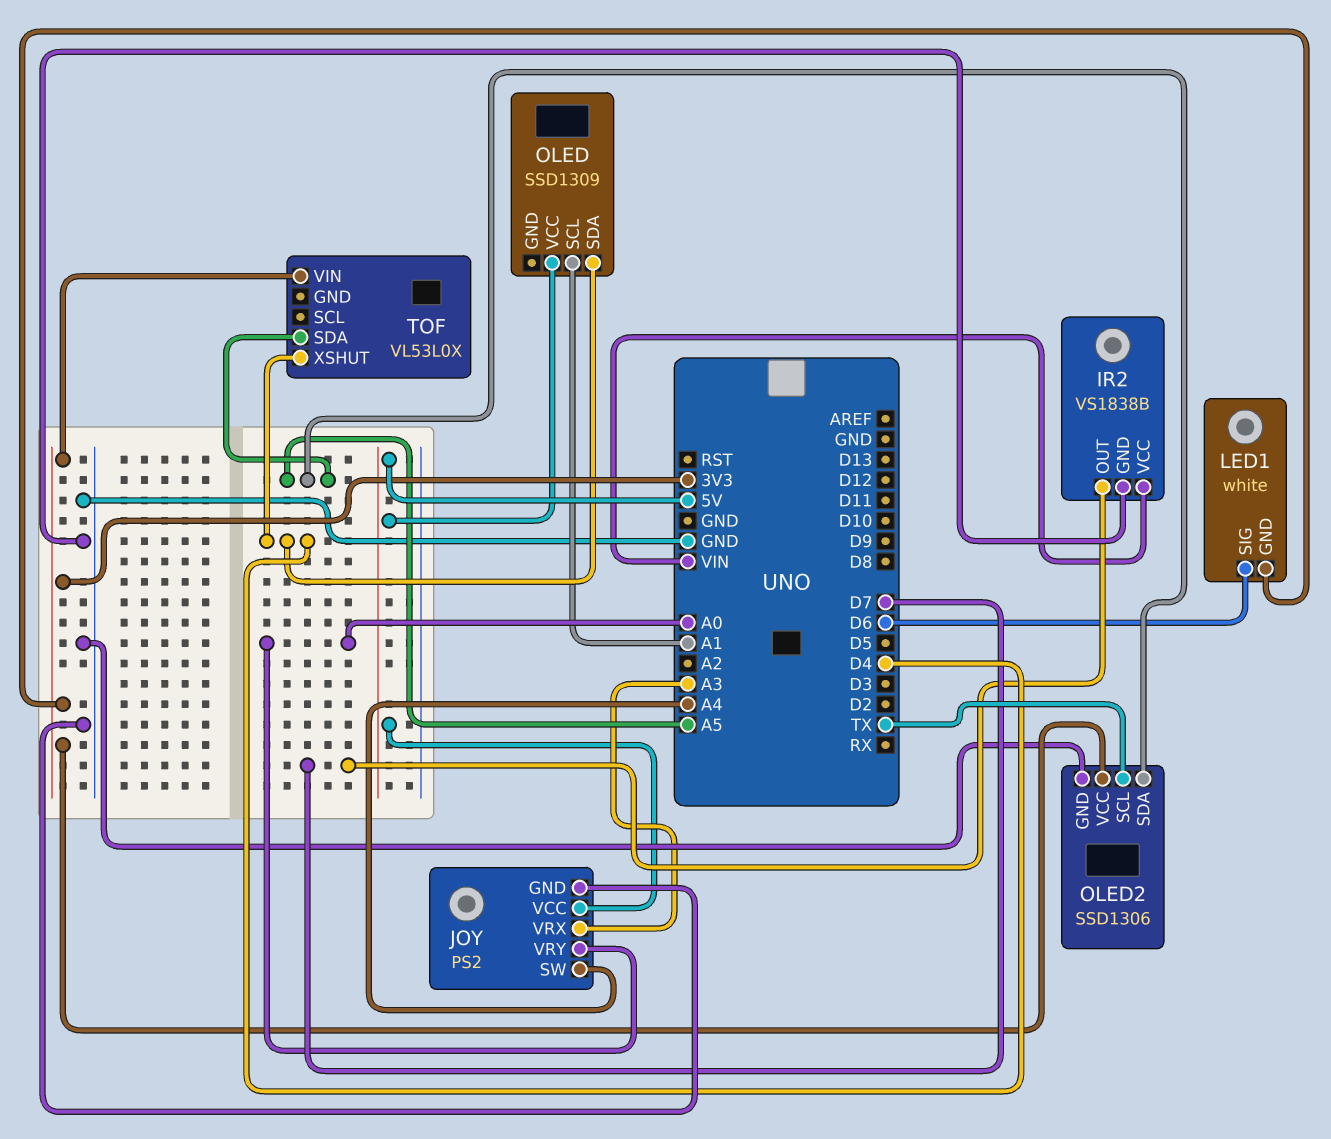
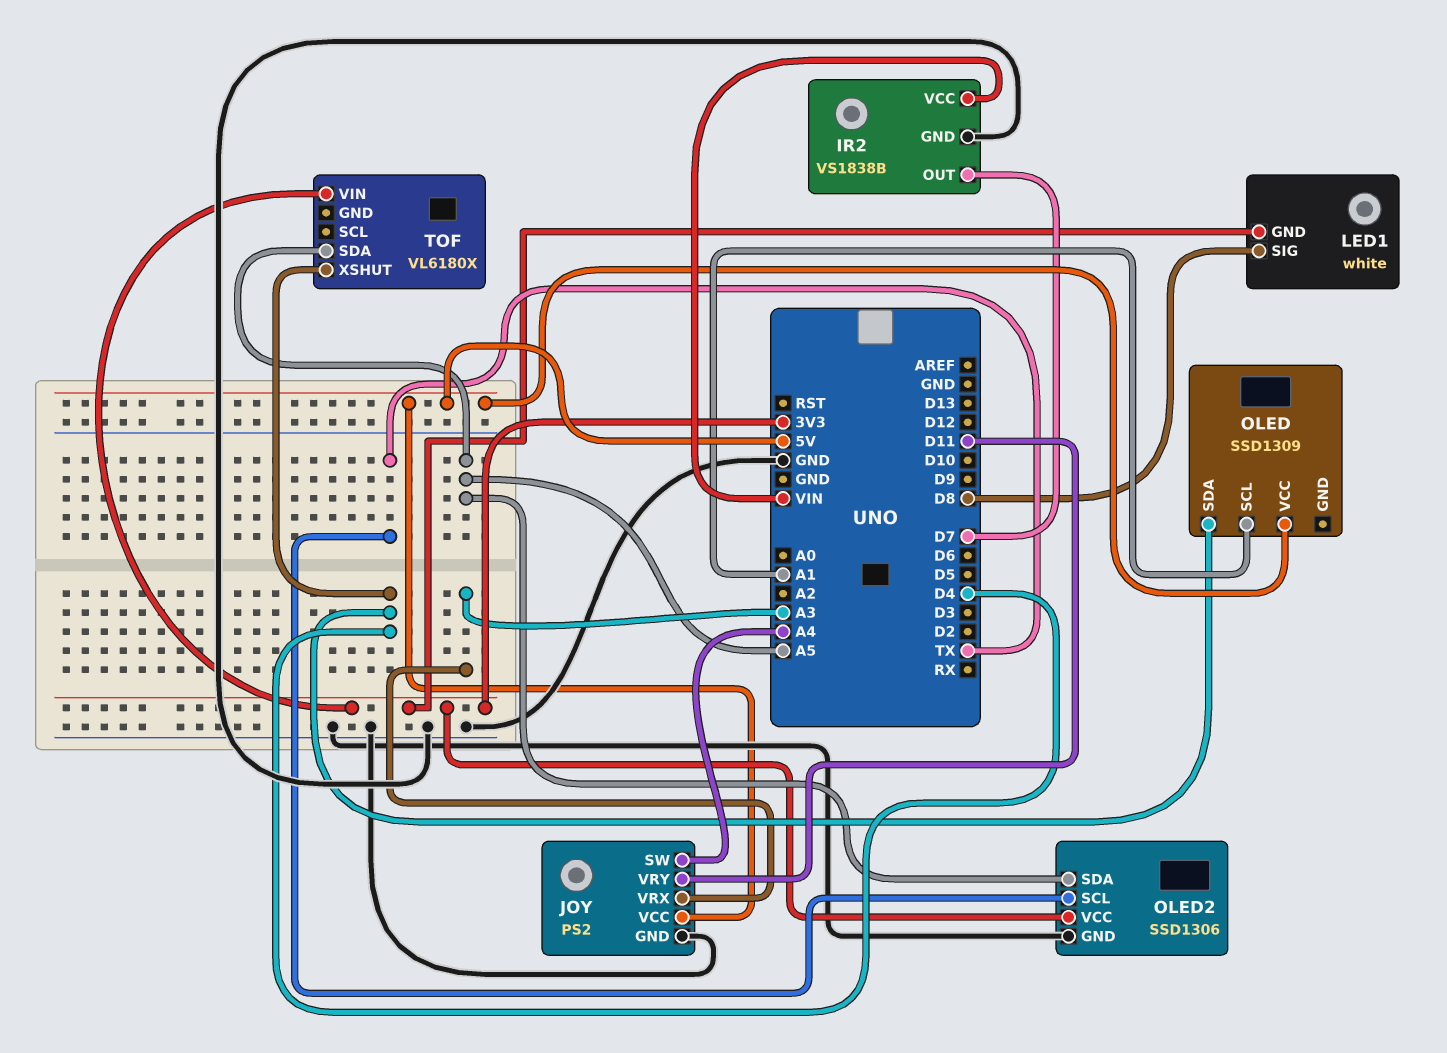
JOY pin VRY: A0 -> D11
LED1 pin SIG: D6 -> D8
TOF: VL53L0X -> VL6180X

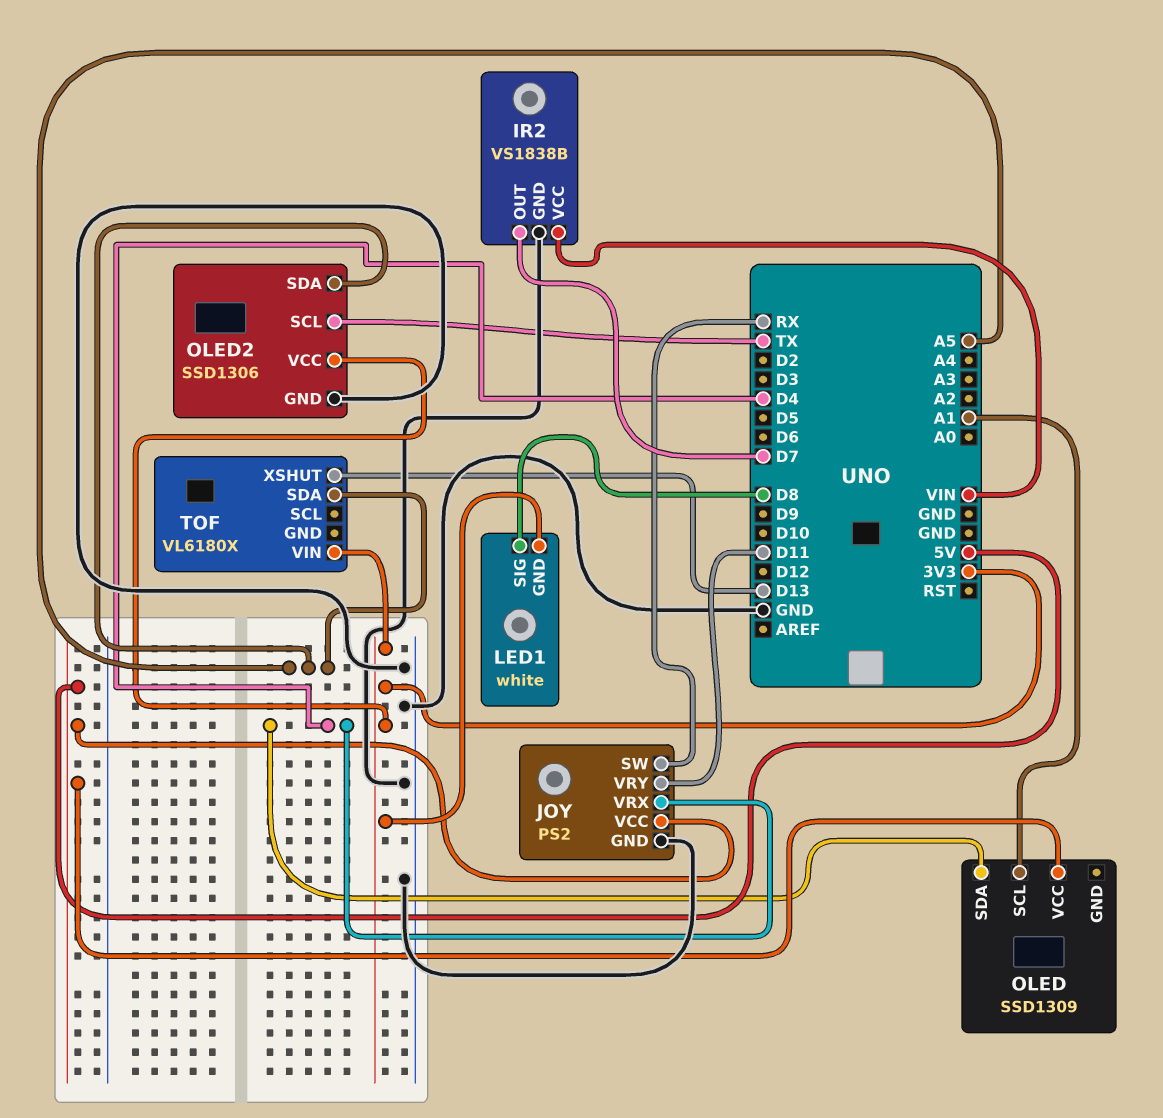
JOY pin SW: A4 -> RX
JOY pin VRX: A3 -> D4
TOF pin XSHUT: D4 -> D13

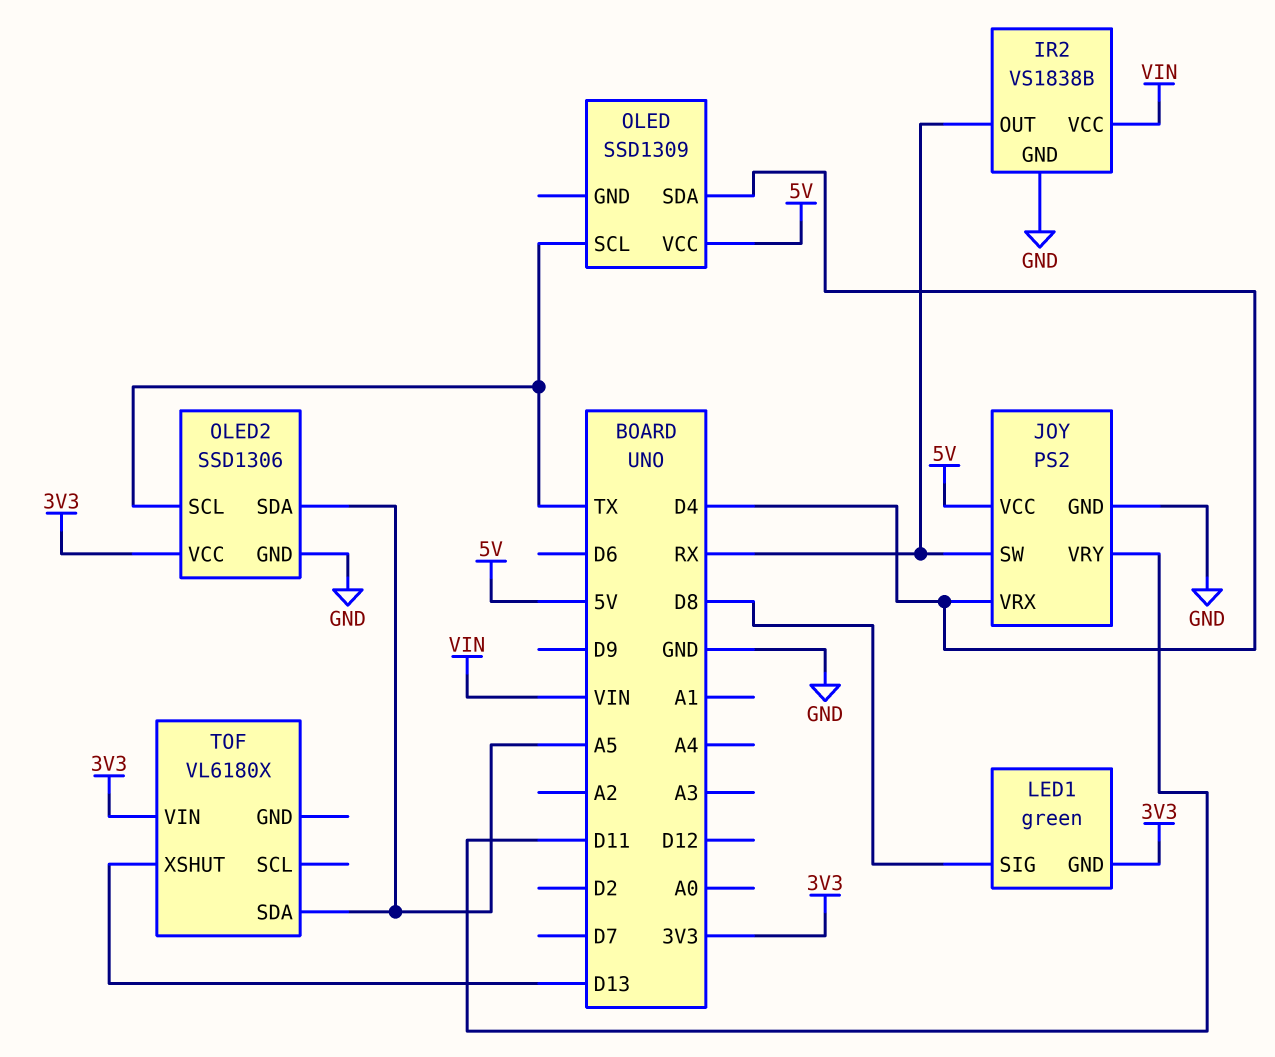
IR2 pin OUT: D7 -> RX
LED1: white -> green
OLED pin SCL: A1 -> TX

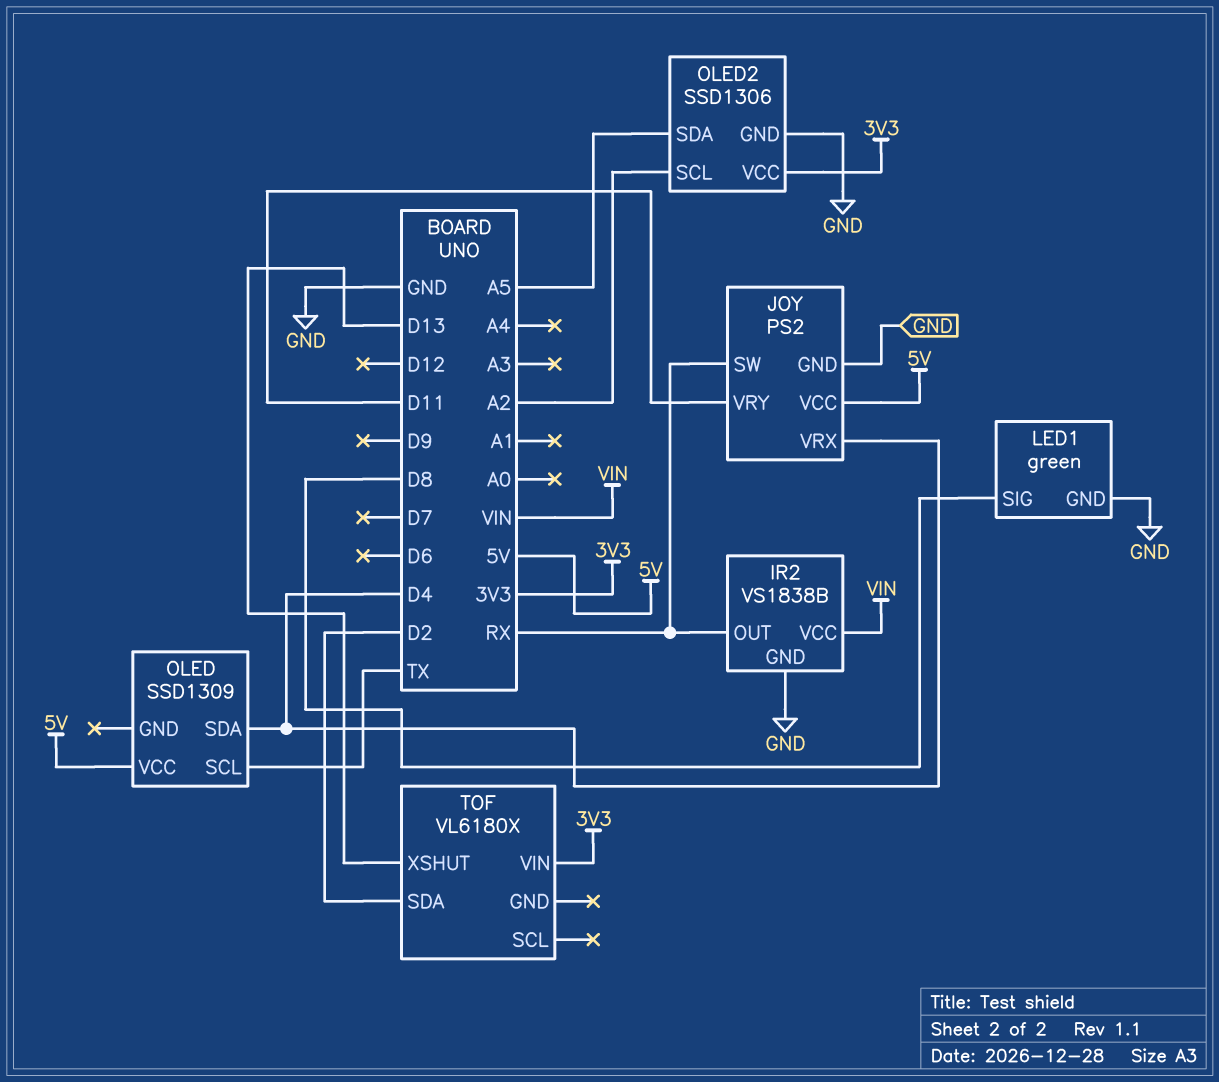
LED1 pin GND: 3V3 -> GND
OLED2 pin SCL: TX -> A2
TOF pin SDA: A5 -> D2

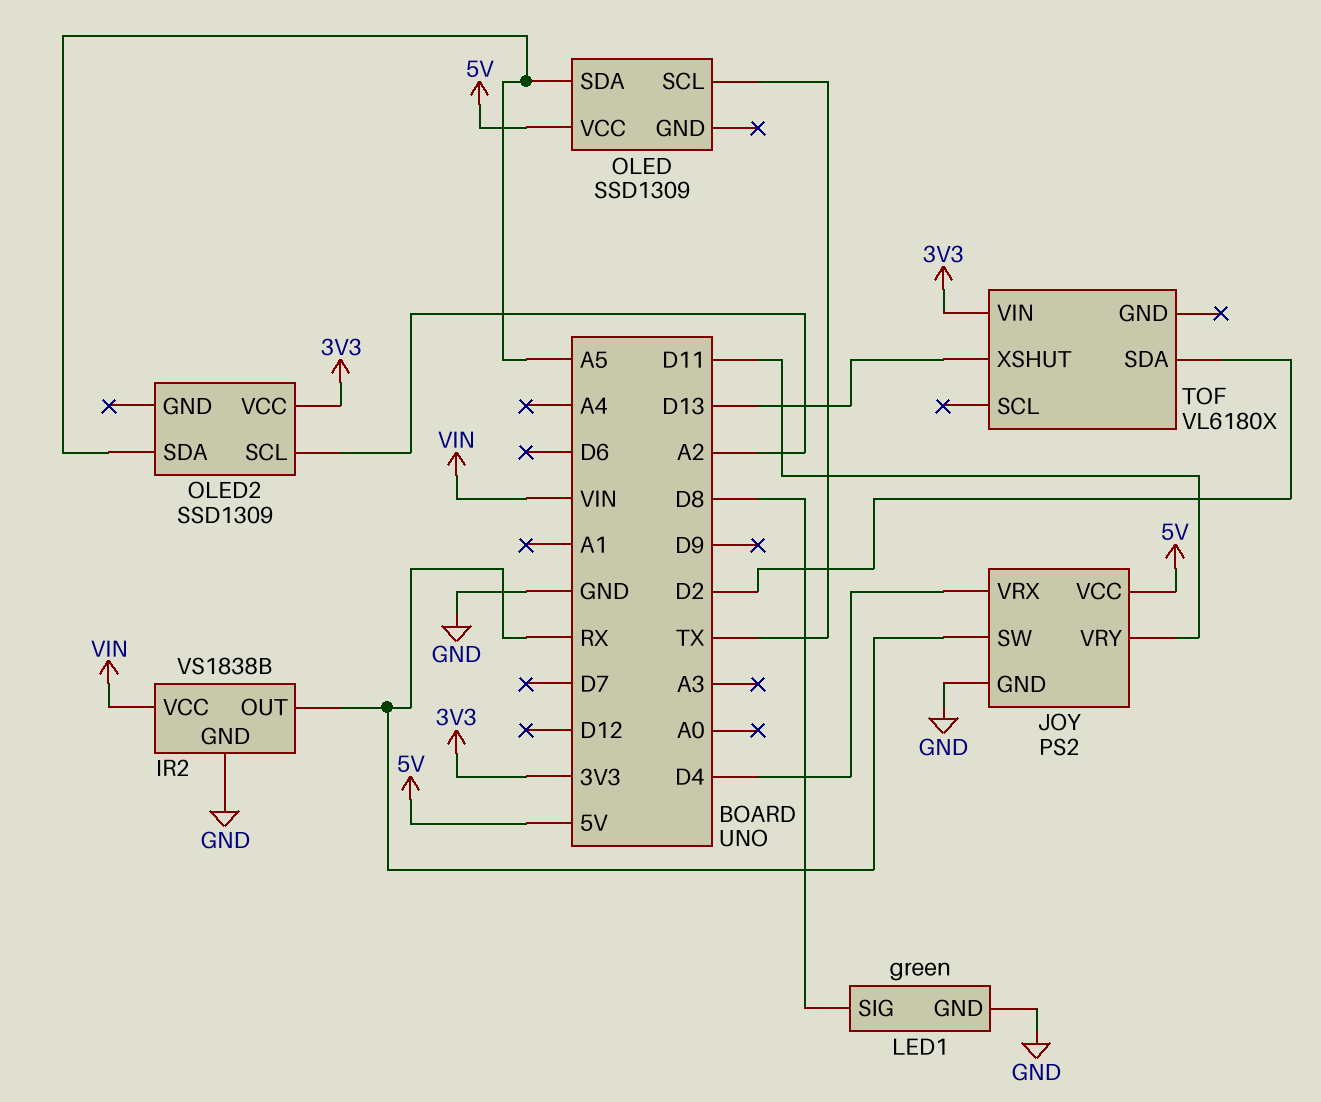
OLED pin SDA: D4 -> A5
OLED2: SSD1306 -> SSD1309
OLED2 pin GND: GND -> none

